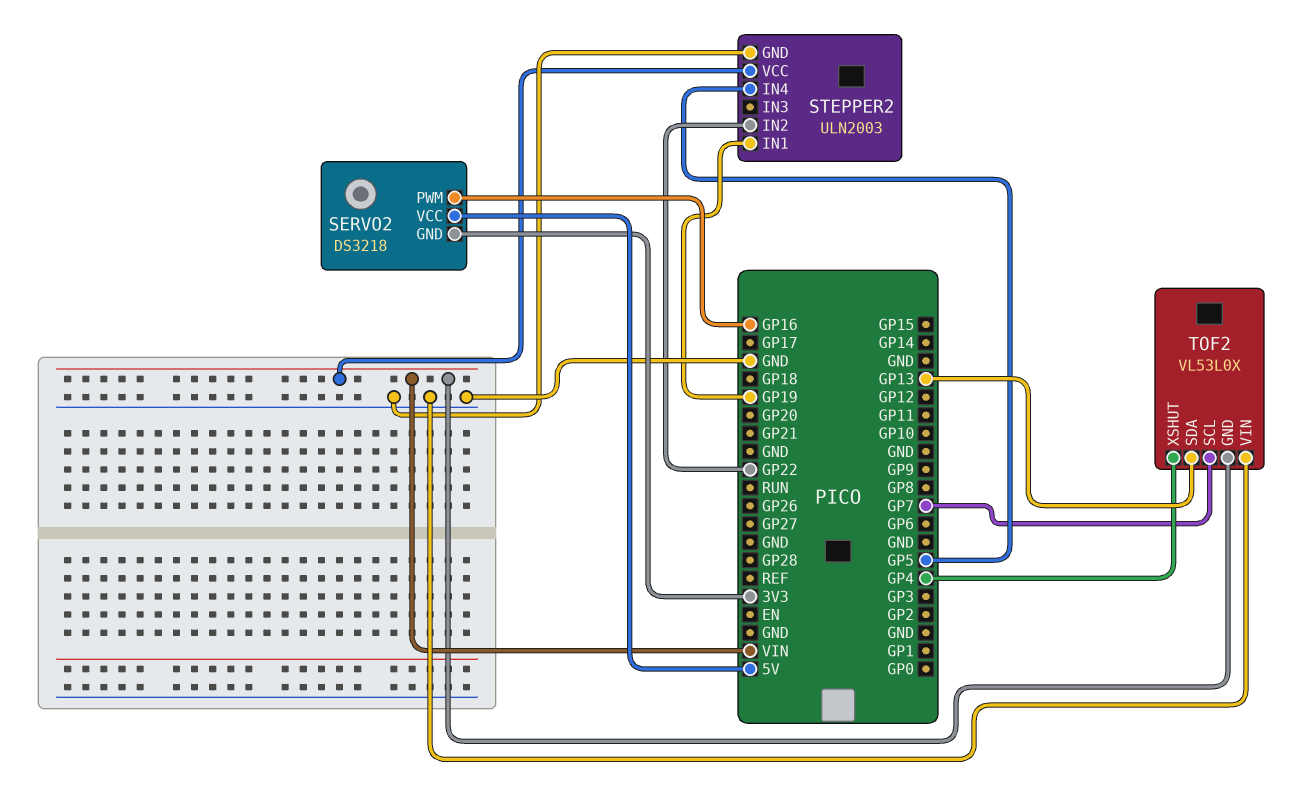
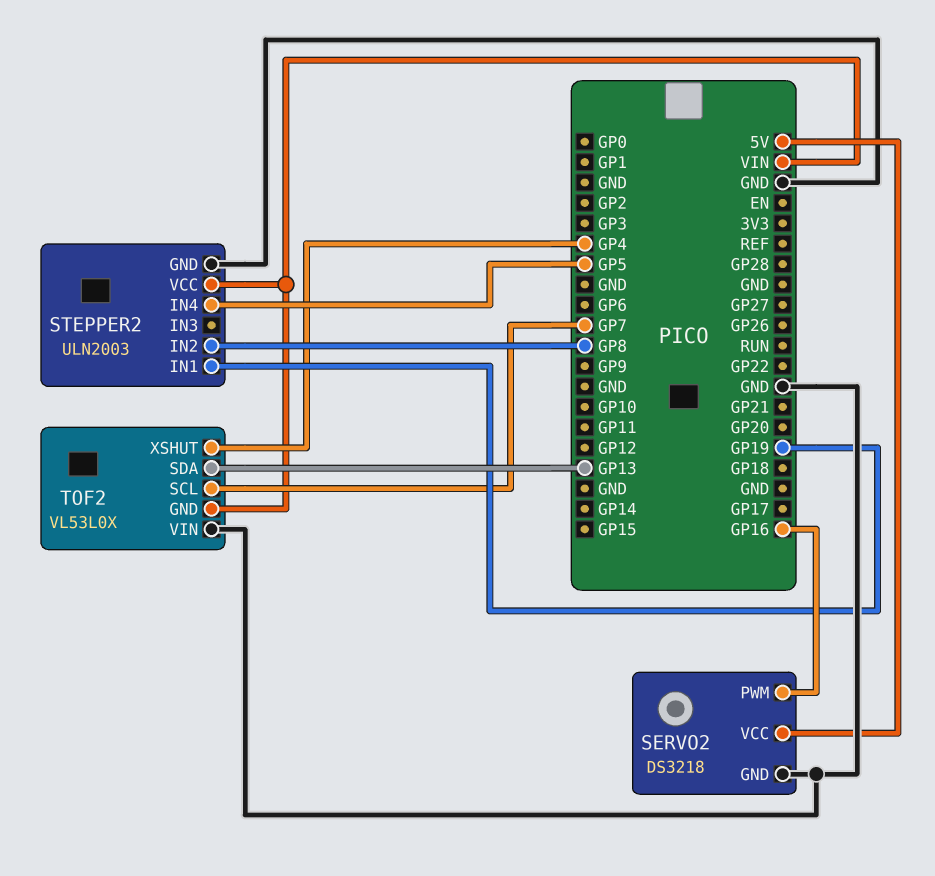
SERVO2 pin GND: 3V3 -> GND
STEPPER2 pin IN2: GP22 -> GP8

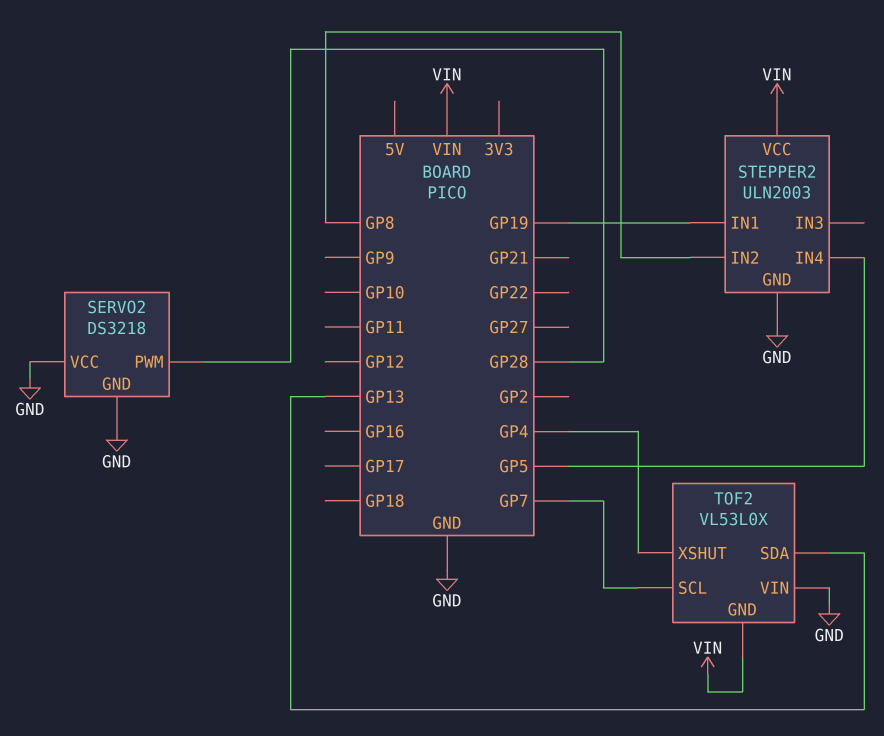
SERVO2 pin PWM: GP16 -> GP28
SERVO2 pin VCC: 5V -> GND

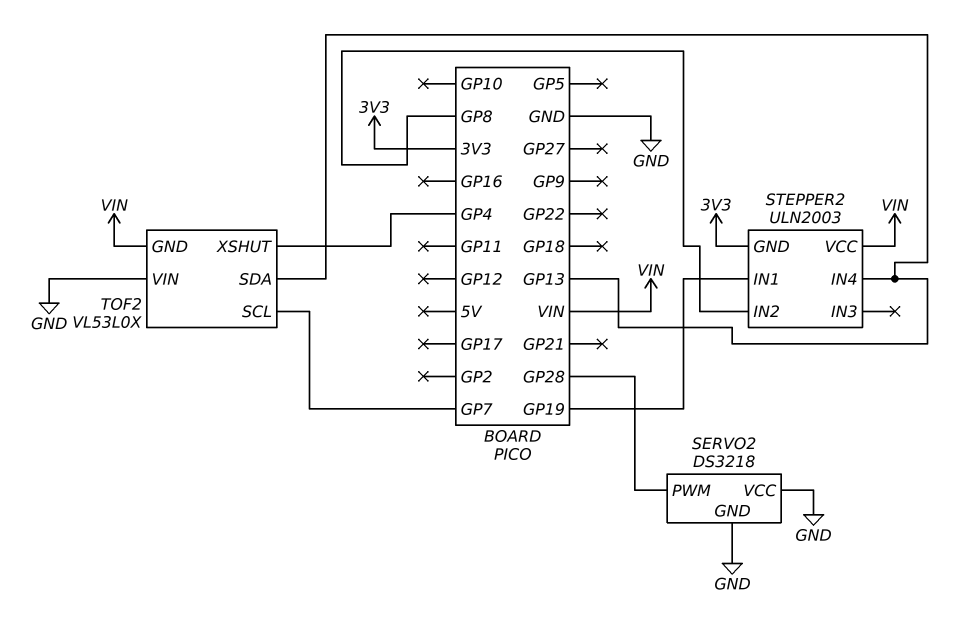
STEPPER2 pin GND: GND -> 3V3
STEPPER2 pin IN4: GP5 -> GP13

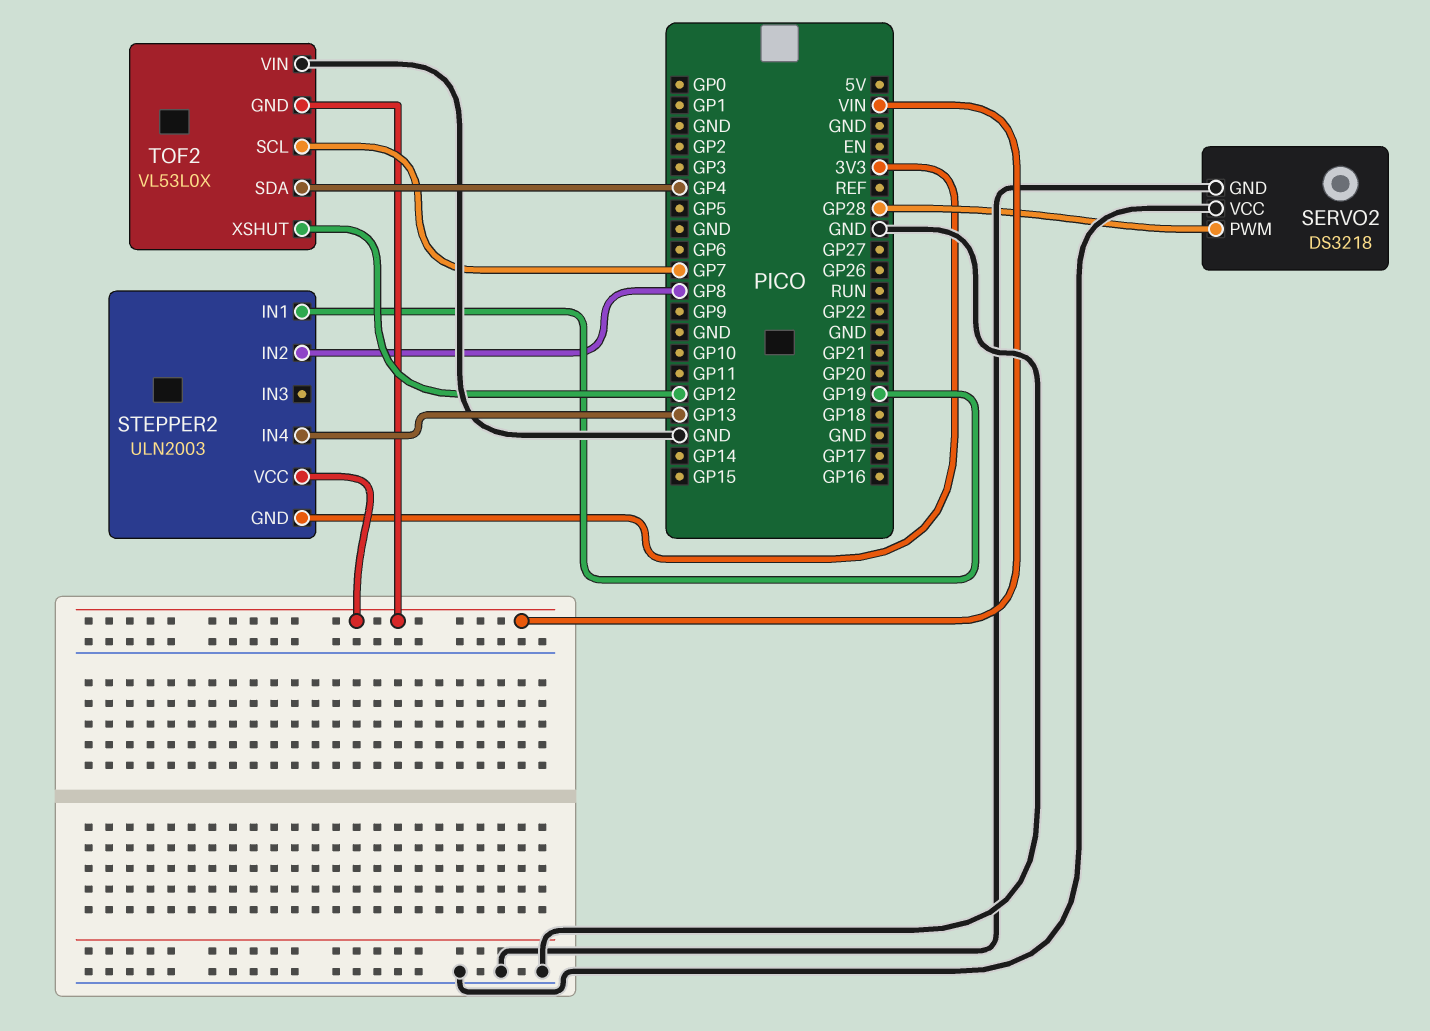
TOF2 pin SDA: GP13 -> GP4
TOF2 pin XSHUT: GP4 -> GP12

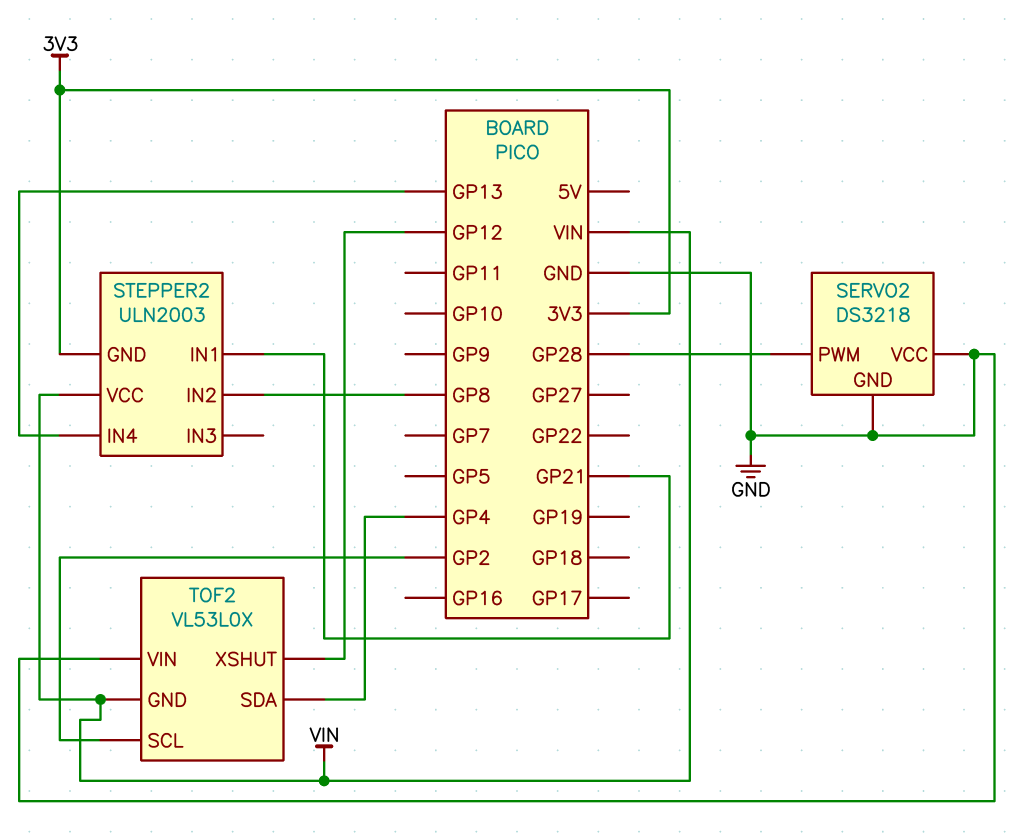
STEPPER2 pin IN1: GP19 -> GP21
TOF2 pin SCL: GP7 -> GP2

